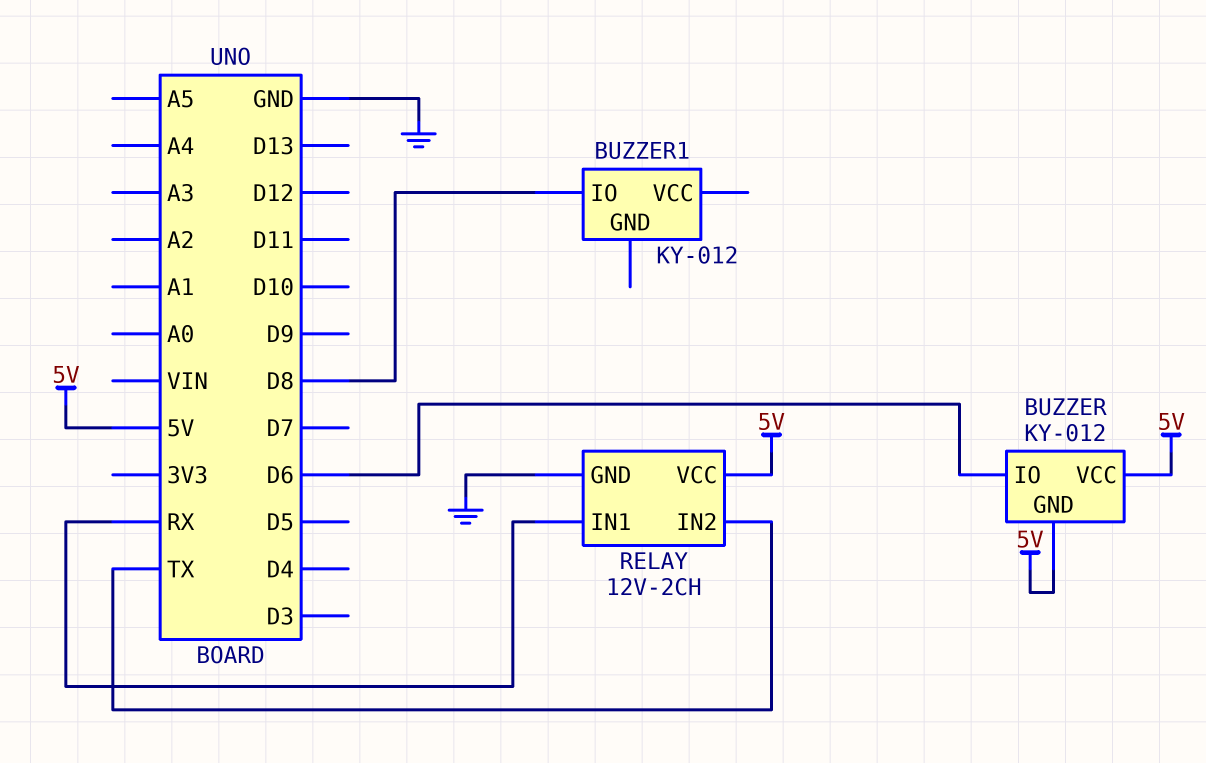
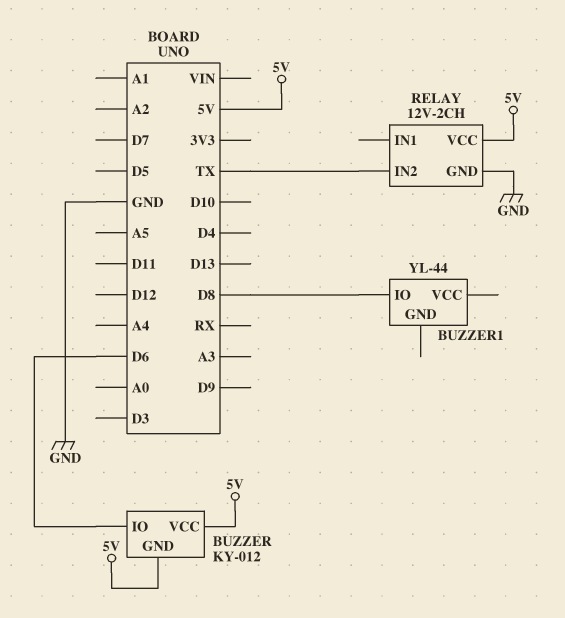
BUZZER1: KY-012 -> YL-44
RELAY pin IN1: RX -> none

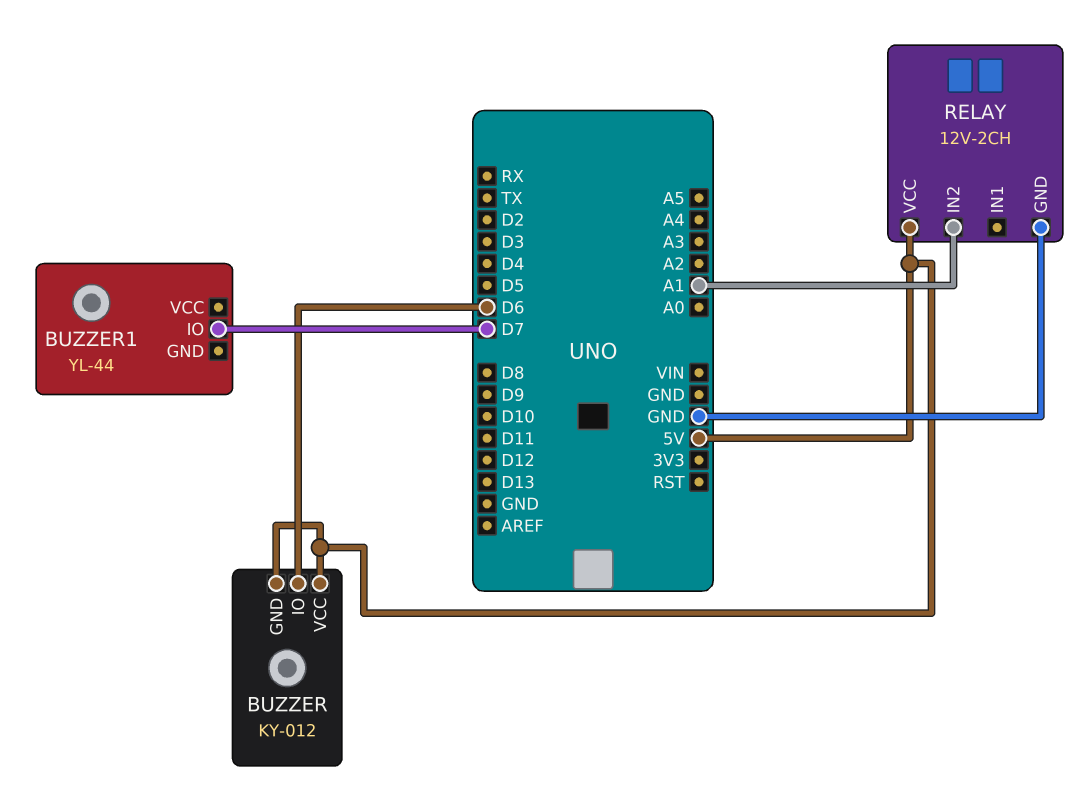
BUZZER1 pin IO: D8 -> D7
RELAY pin IN2: TX -> A1

